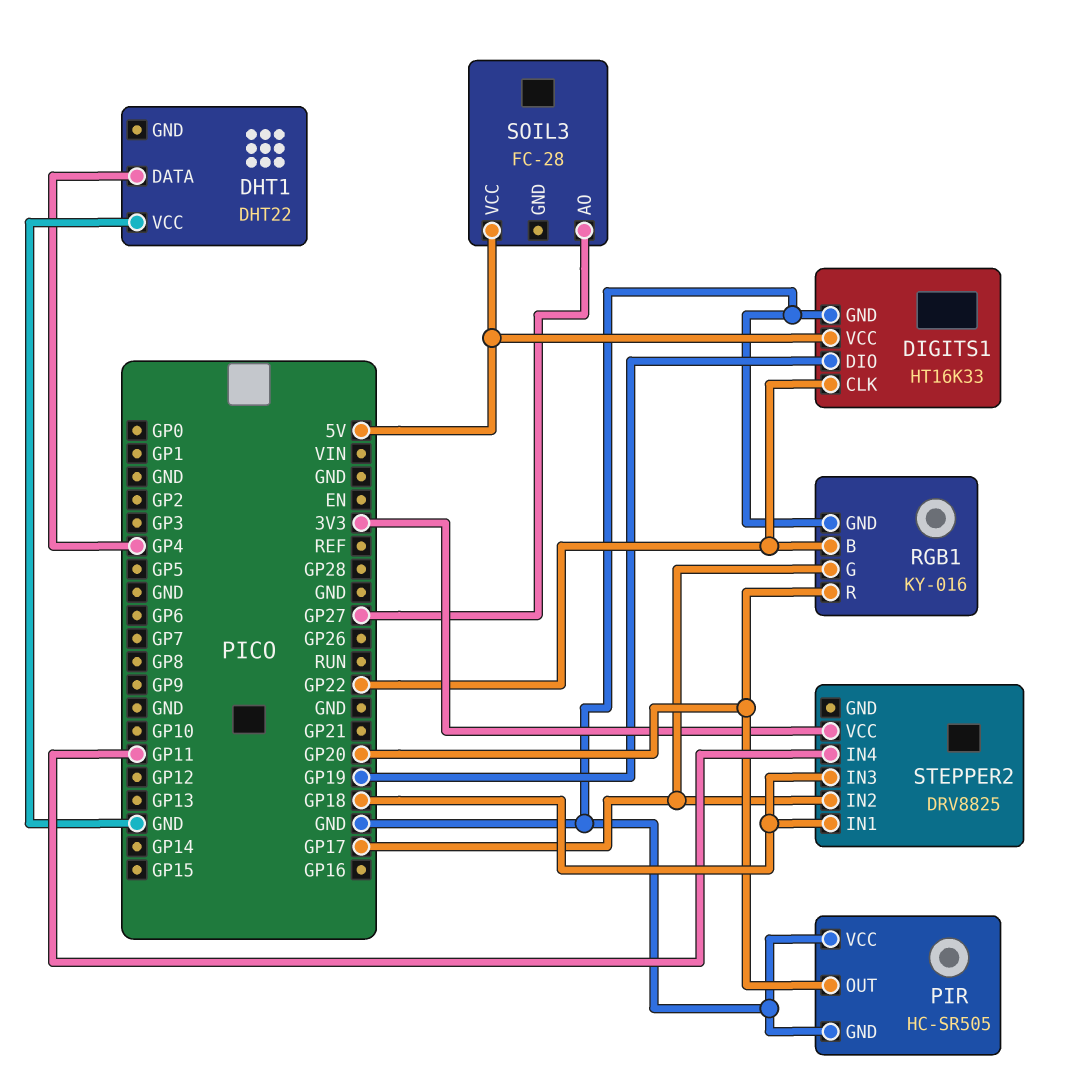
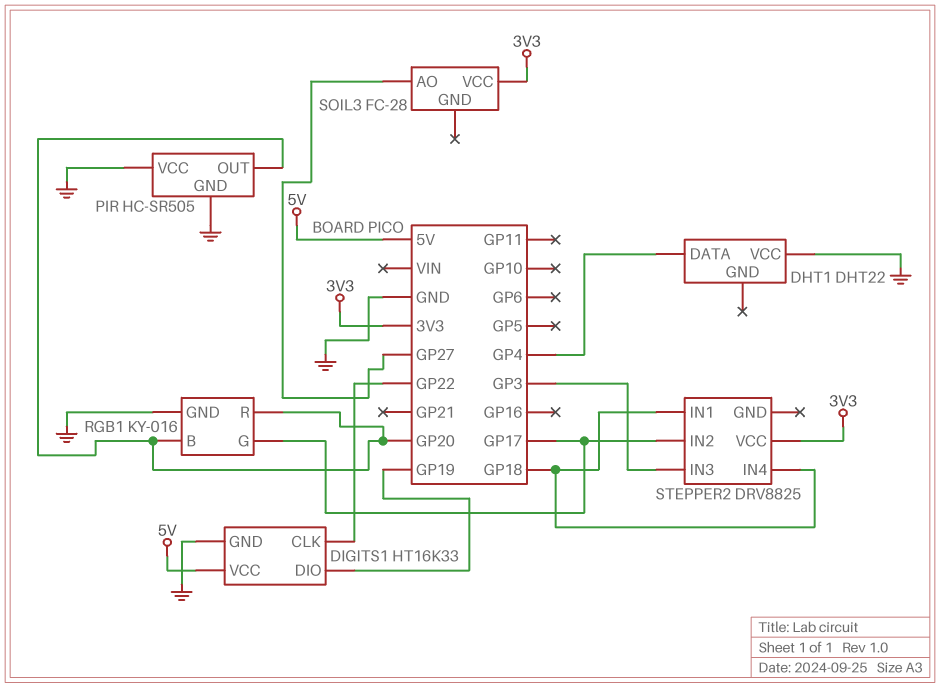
RGB1 pin B: GP22 -> GP20
SOIL3 pin VCC: 5V -> 3V3
STEPPER2 pin IN3: GP18 -> GP3
STEPPER2 pin IN4: GP11 -> GP18

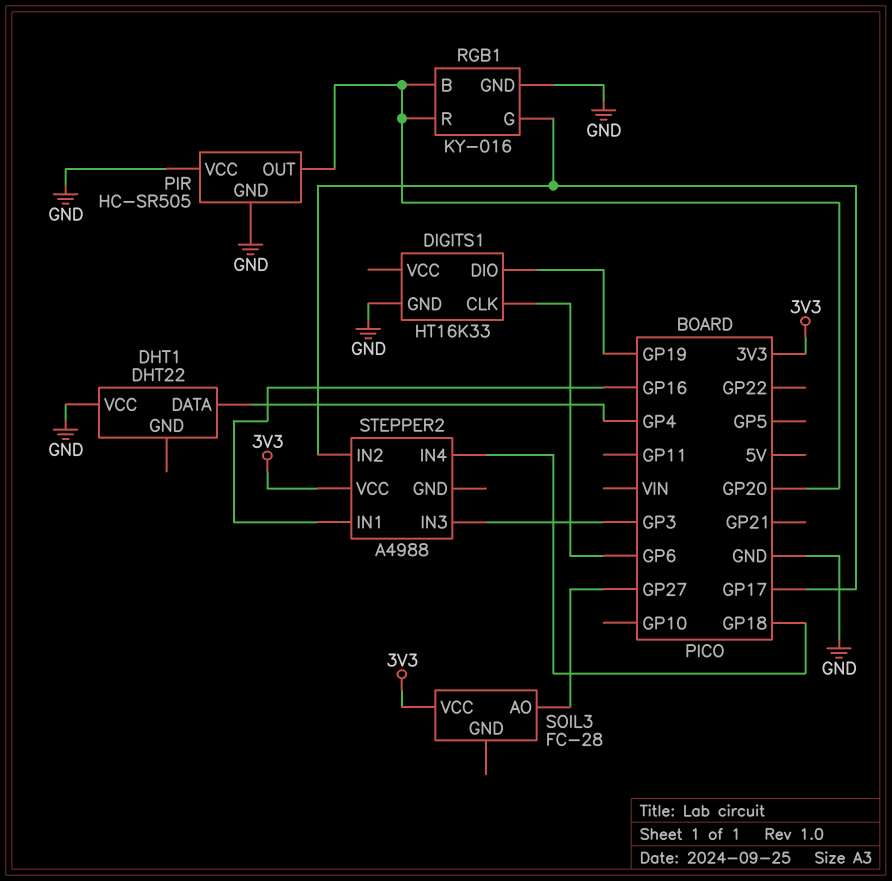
DIGITS1 pin CLK: GP22 -> GP6
DIGITS1 pin VCC: 5V -> none
STEPPER2: DRV8825 -> A4988
STEPPER2 pin IN1: GP18 -> GP16

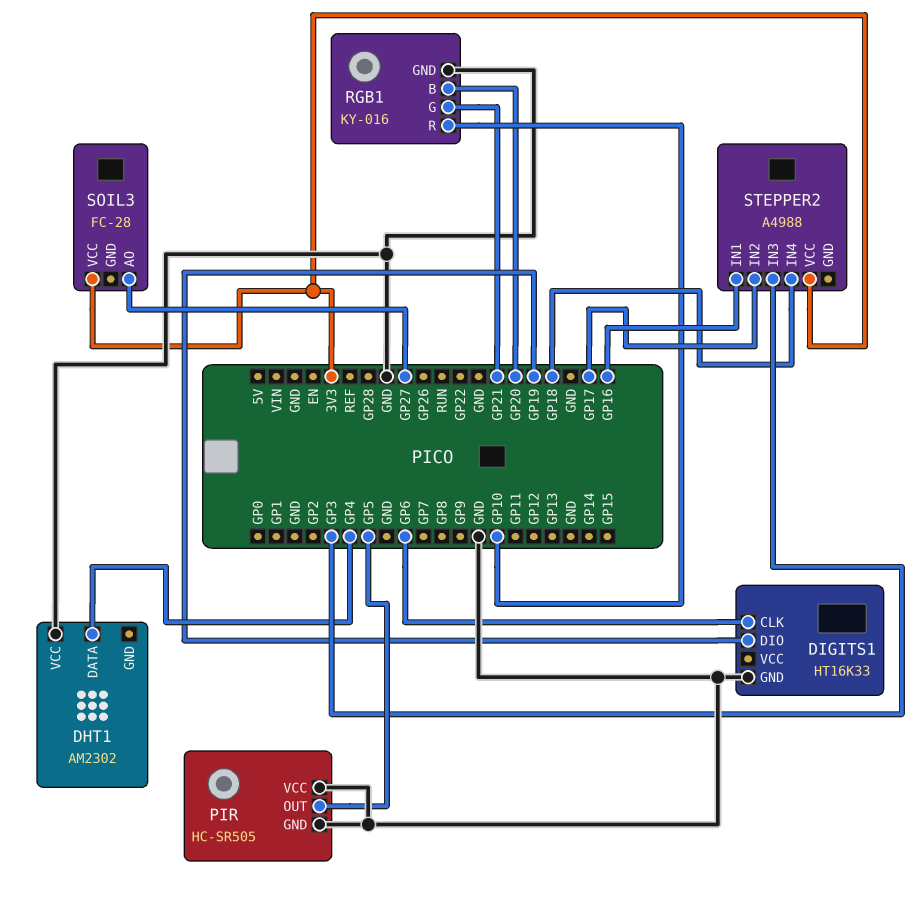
DHT1: DHT22 -> AM2302
PIR pin OUT: GP20 -> GP5
RGB1 pin G: GP17 -> GP21
RGB1 pin R: GP20 -> GP10

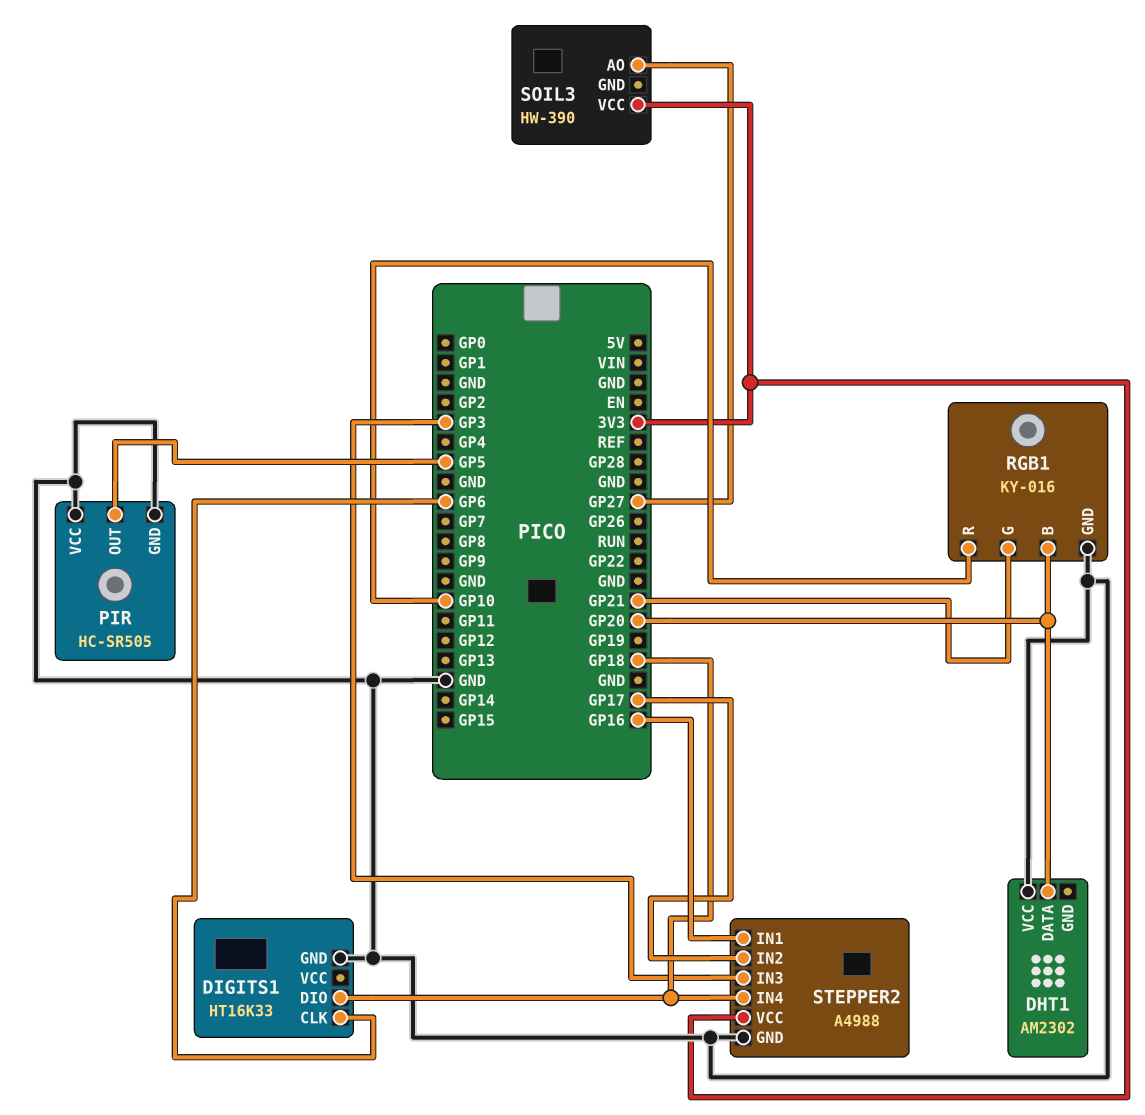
DHT1 pin DATA: GP4 -> GP20
DIGITS1 pin DIO: GP19 -> GP18
SOIL3: FC-28 -> HW-390
STEPPER2 pin GND: none -> GND

